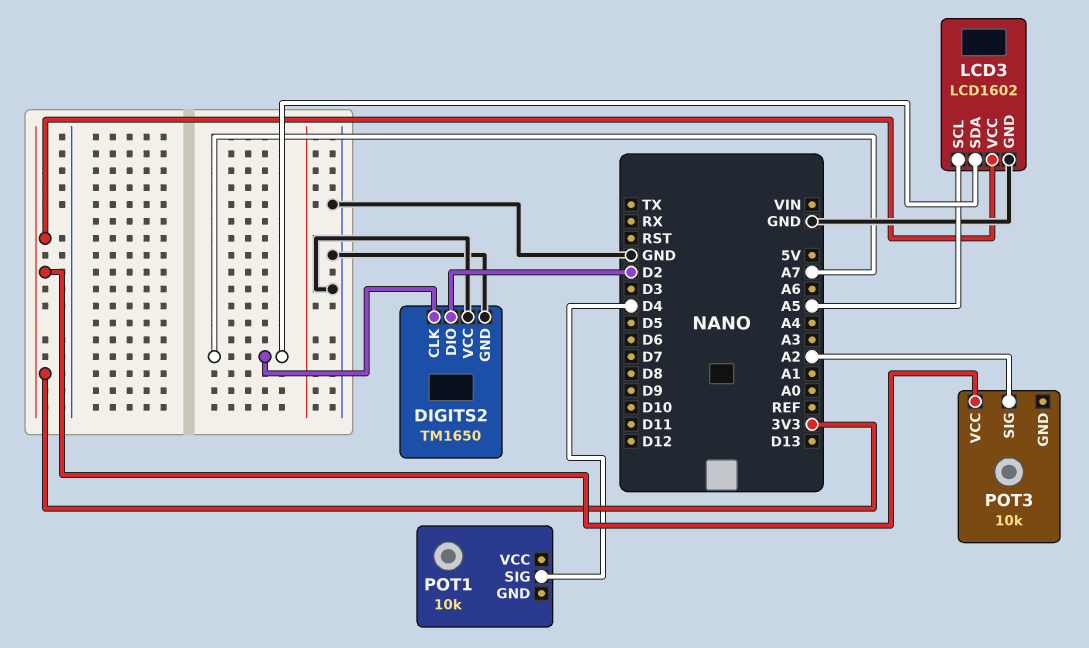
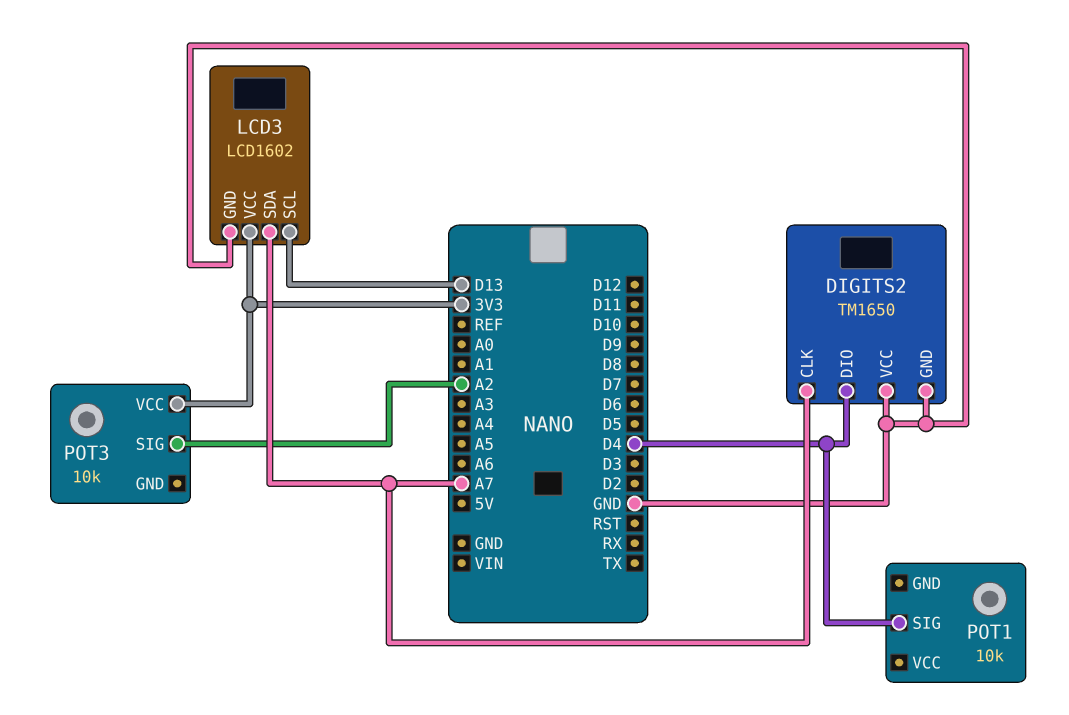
DIGITS2 pin DIO: D2 -> D4
LCD3 pin SCL: A5 -> D13

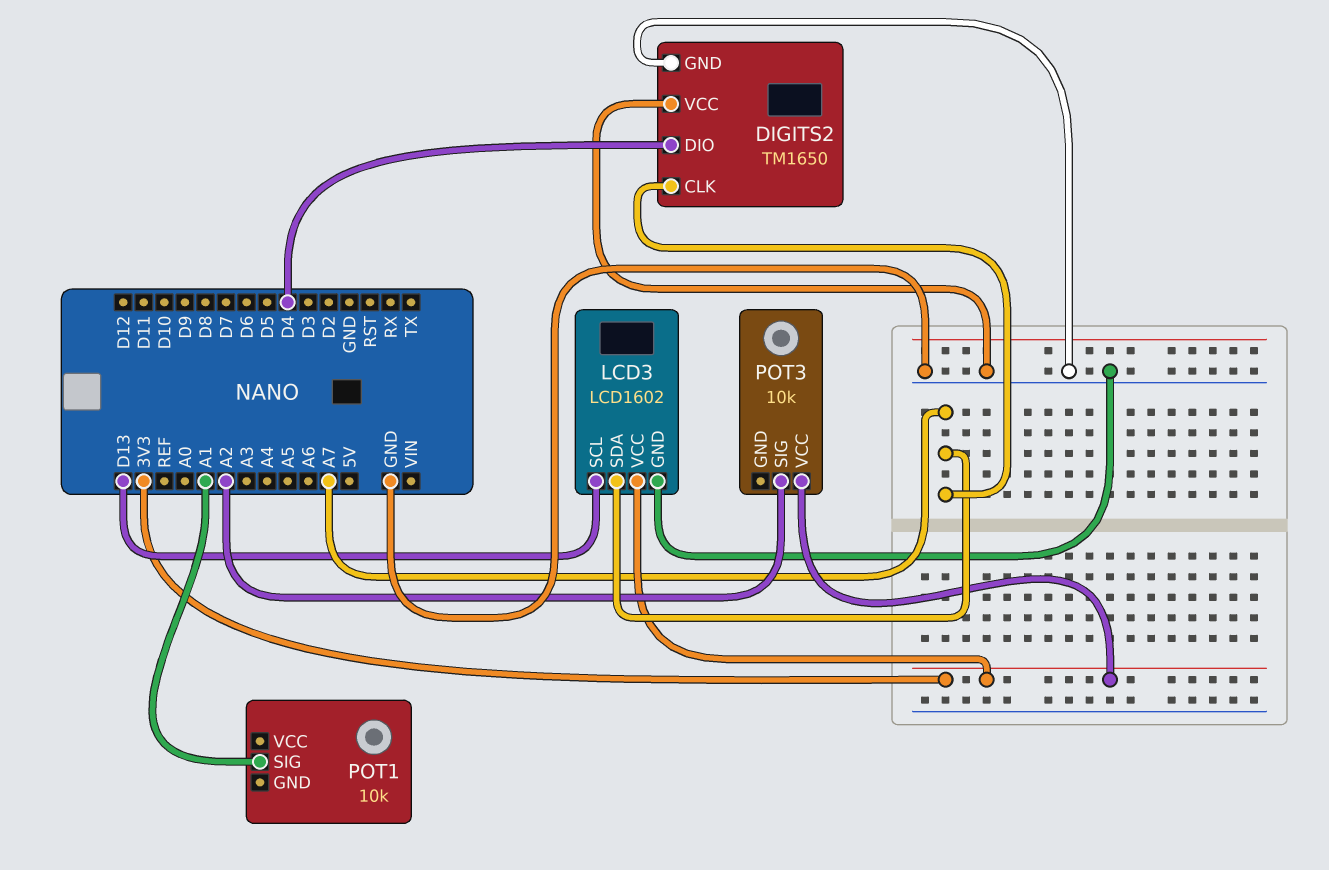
POT1 pin SIG: D4 -> A1

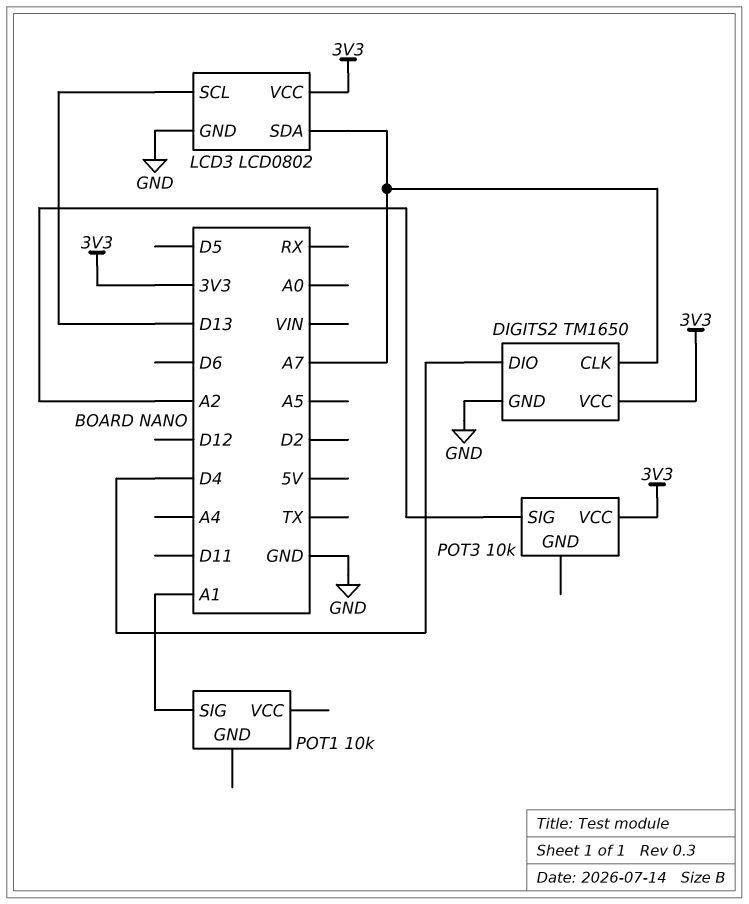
DIGITS2 pin VCC: GND -> 3V3
LCD3: LCD1602 -> LCD0802

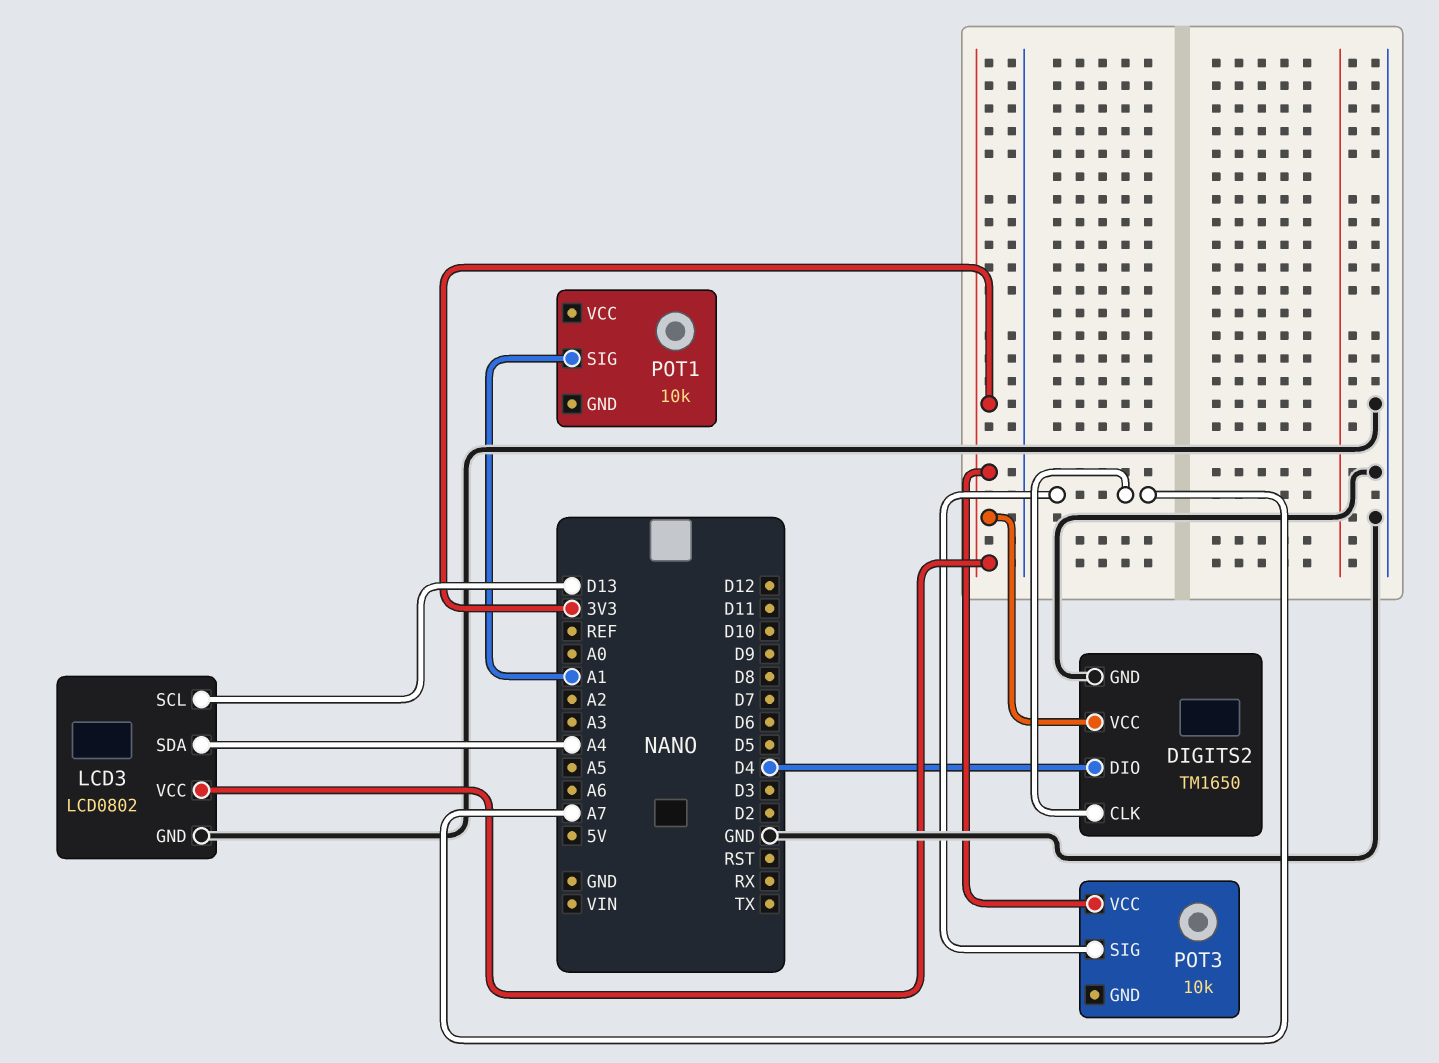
LCD3 pin SDA: A7 -> A4
POT3 pin SIG: A2 -> A7

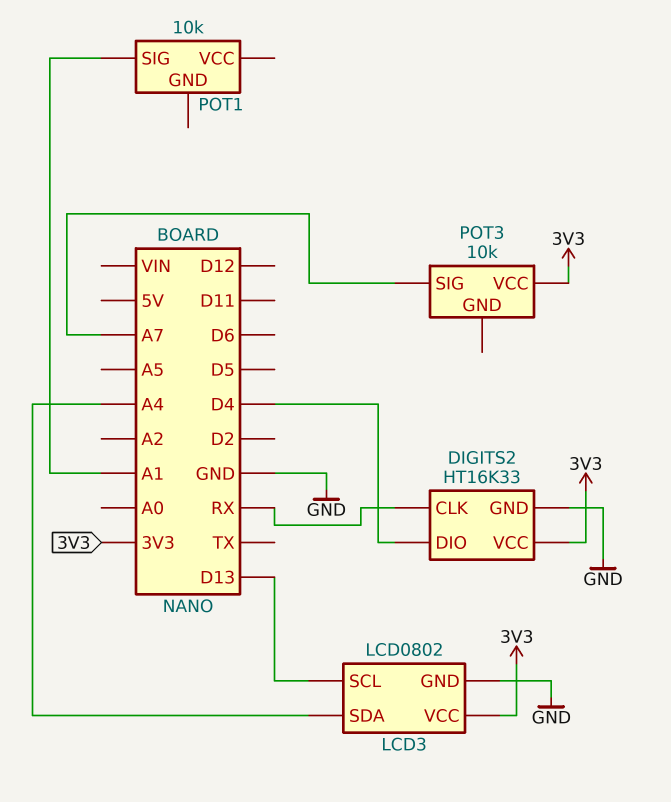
DIGITS2: TM1650 -> HT16K33
DIGITS2 pin CLK: A7 -> RX

